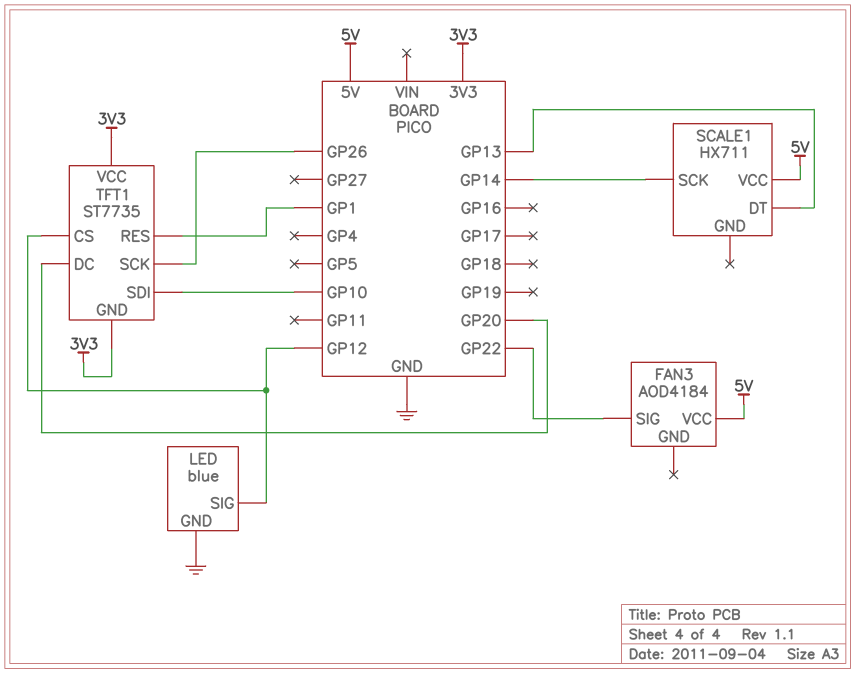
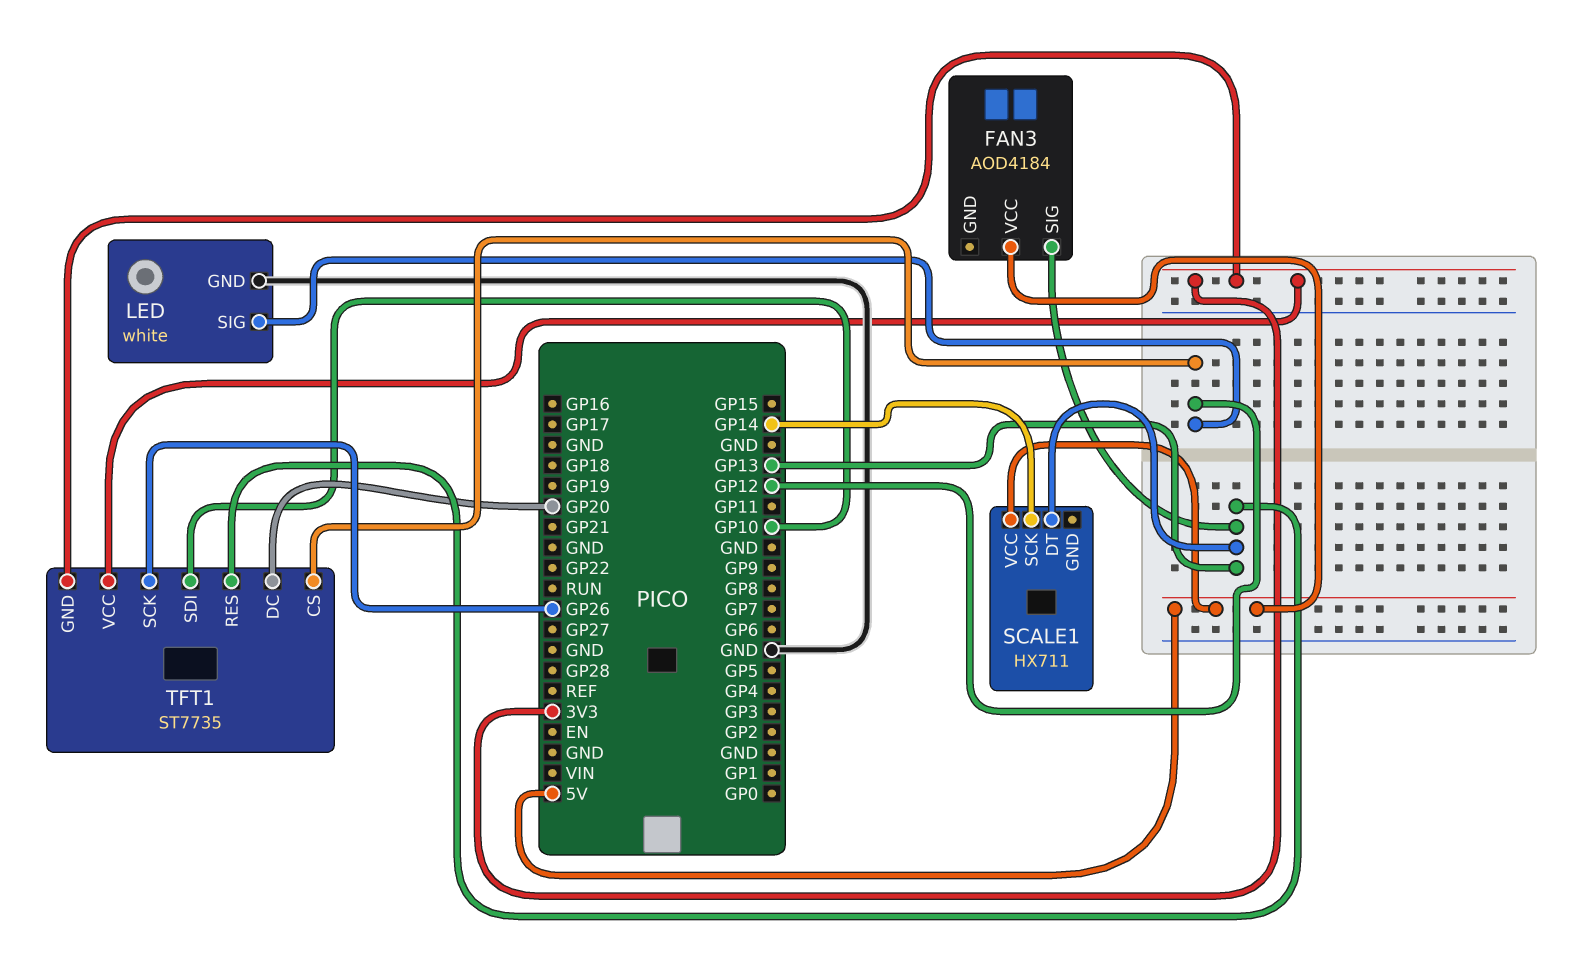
FAN3 pin SIG: GP22 -> GP13
LED: blue -> white
TFT1 pin RES: GP1 -> GP13

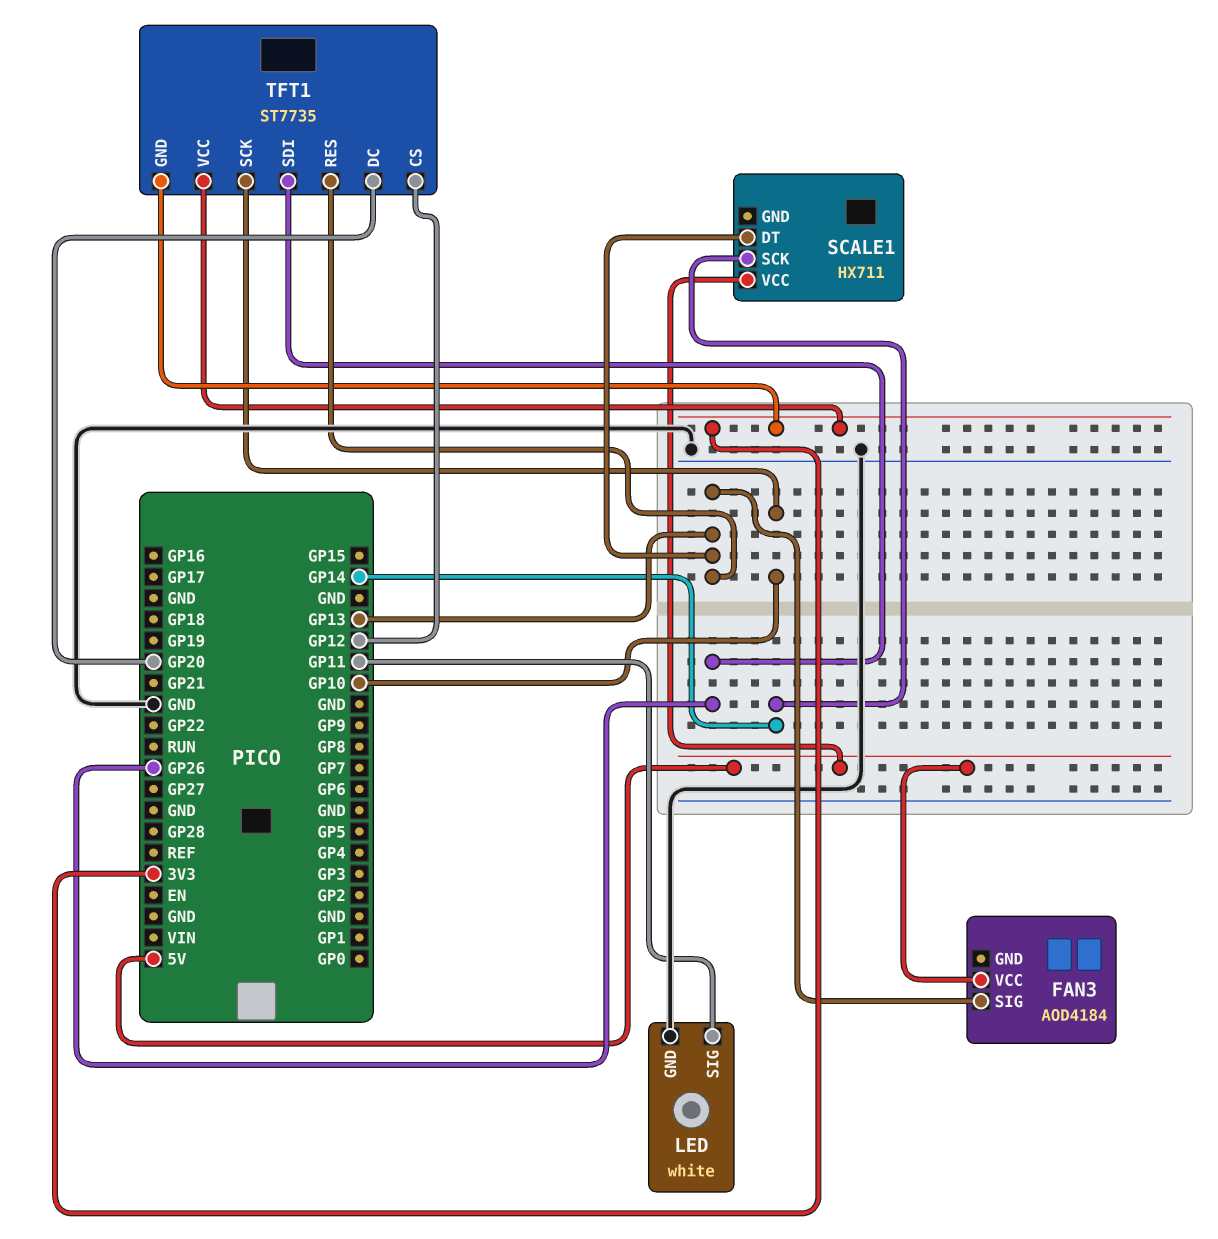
LED pin SIG: GP12 -> GP11
TFT1 pin SCK: GP26 -> GP10
TFT1 pin SDI: GP10 -> GP26

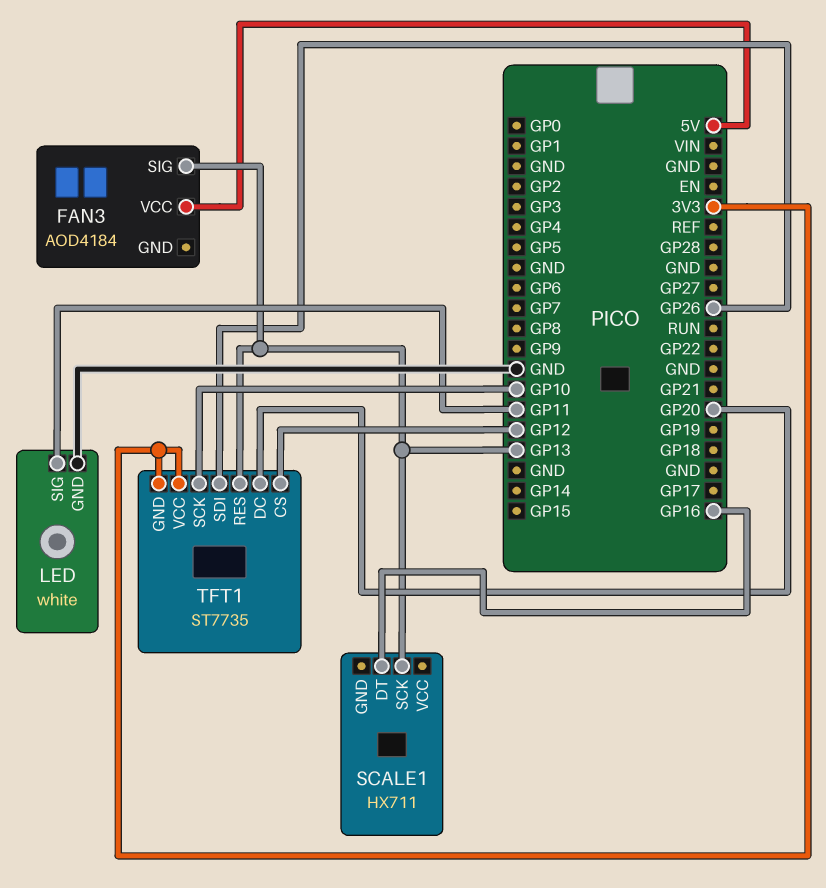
SCALE1 pin DT: GP13 -> GP16
SCALE1 pin SCK: GP14 -> GP13
SCALE1 pin VCC: 5V -> none

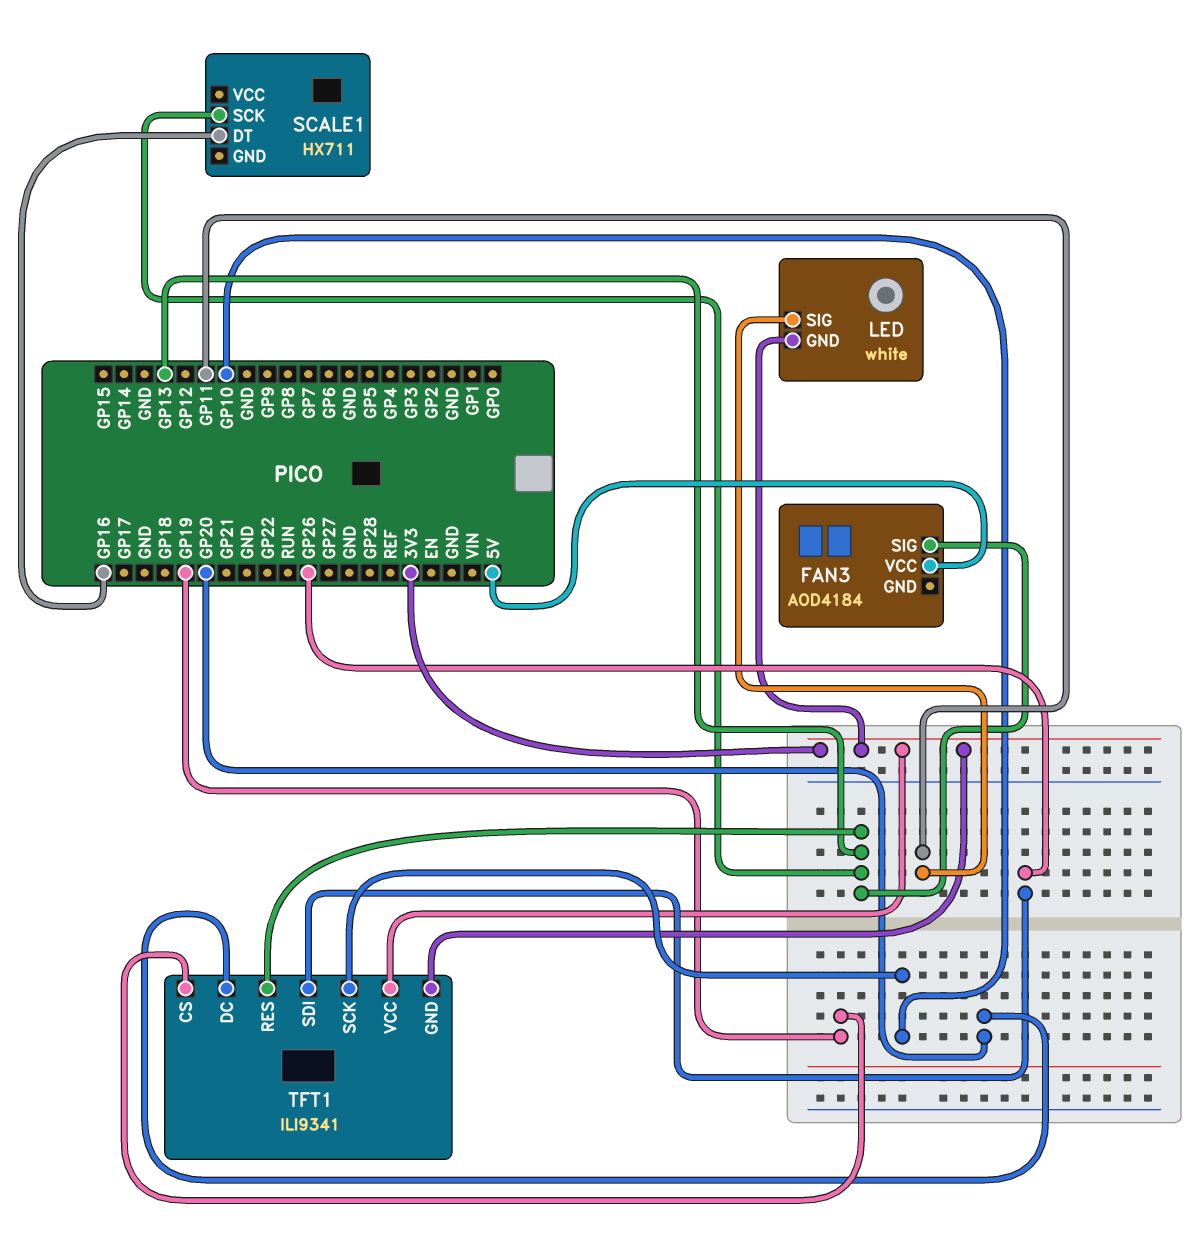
LED pin GND: GND -> 3V3
TFT1: ST7735 -> ILI9341
TFT1 pin CS: GP12 -> GP19

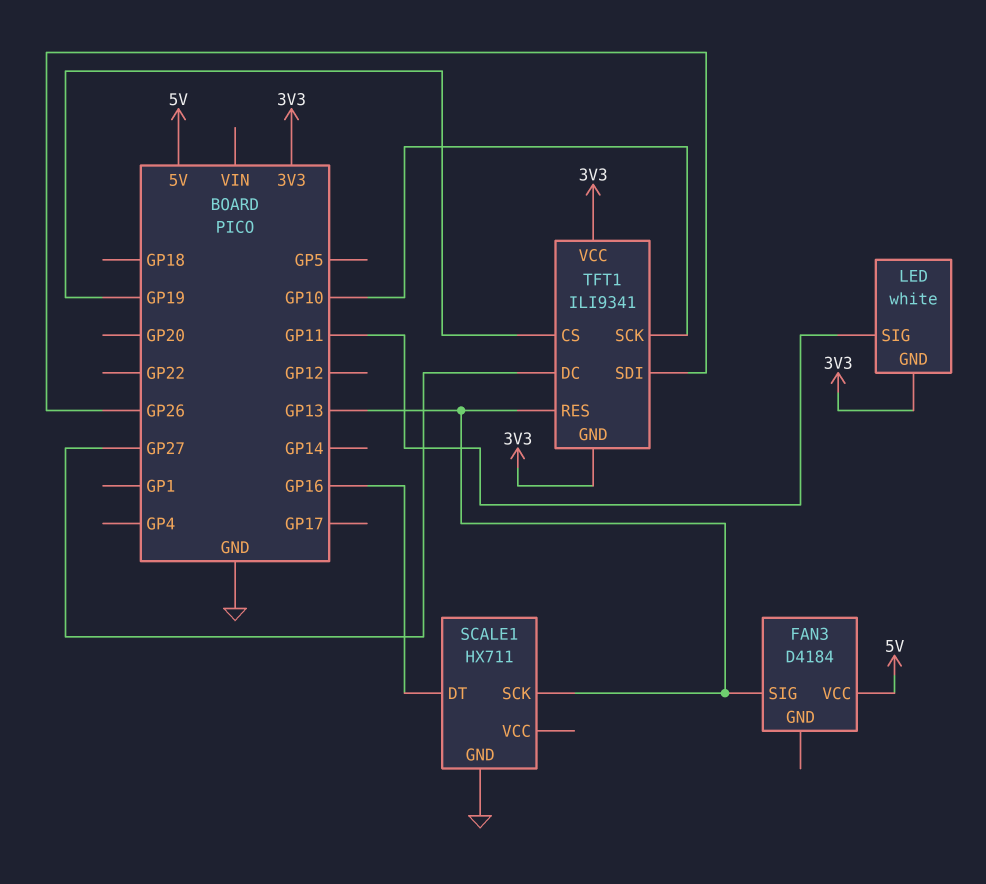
FAN3: AOD4184 -> D4184
SCALE1 pin GND: none -> GND
TFT1 pin DC: GP20 -> GP27

